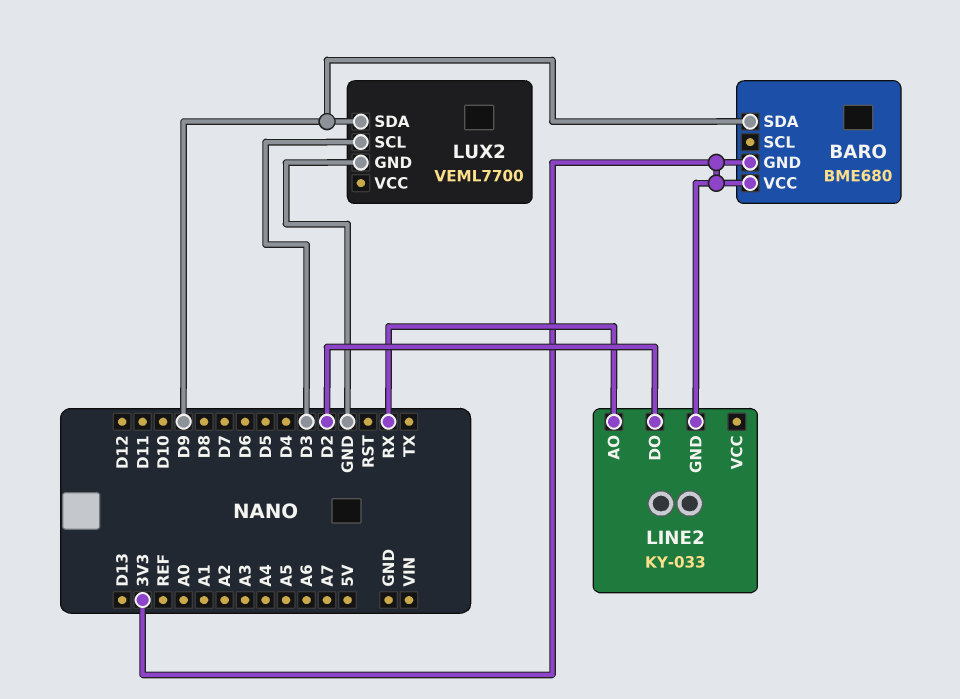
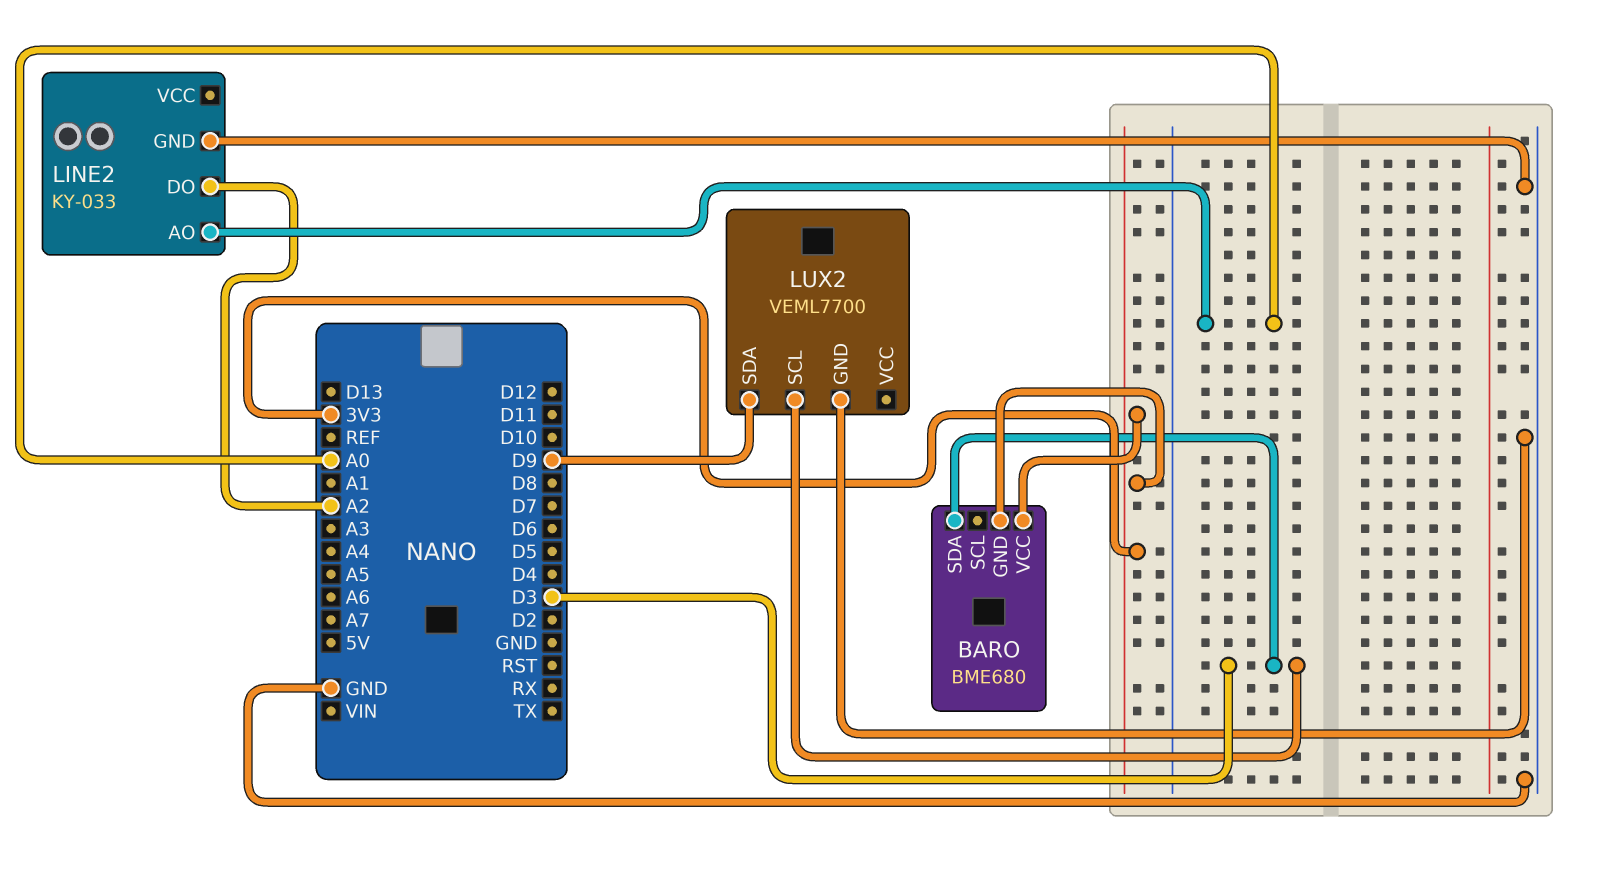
BARO pin SDA: D9 -> D3
LINE2 pin AO: RX -> A0
LINE2 pin DO: D2 -> A2
LINE2 pin GND: 3V3 -> GND

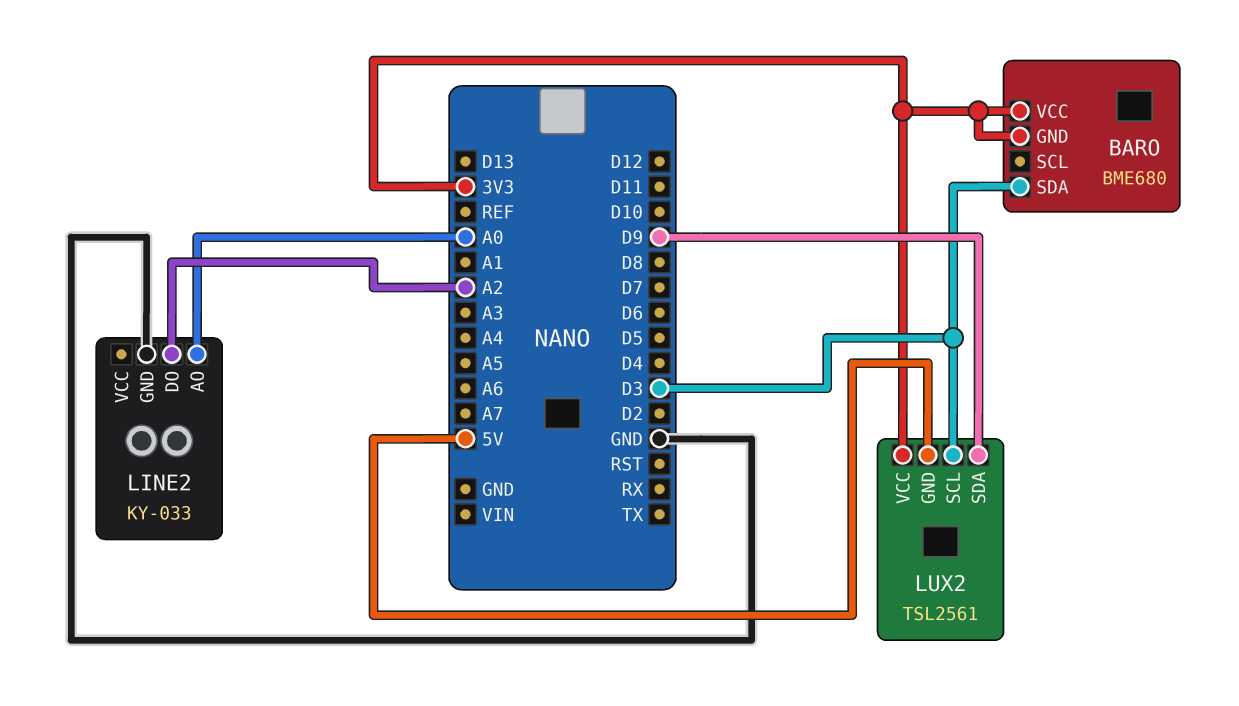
LUX2: VEML7700 -> TSL2561
LUX2 pin GND: GND -> 5V
LUX2 pin VCC: none -> 3V3

